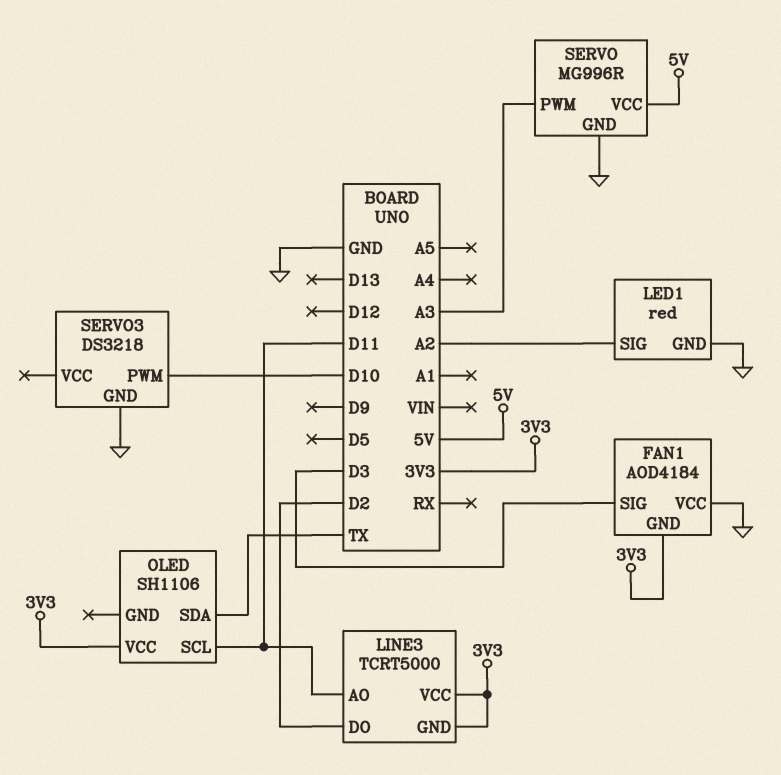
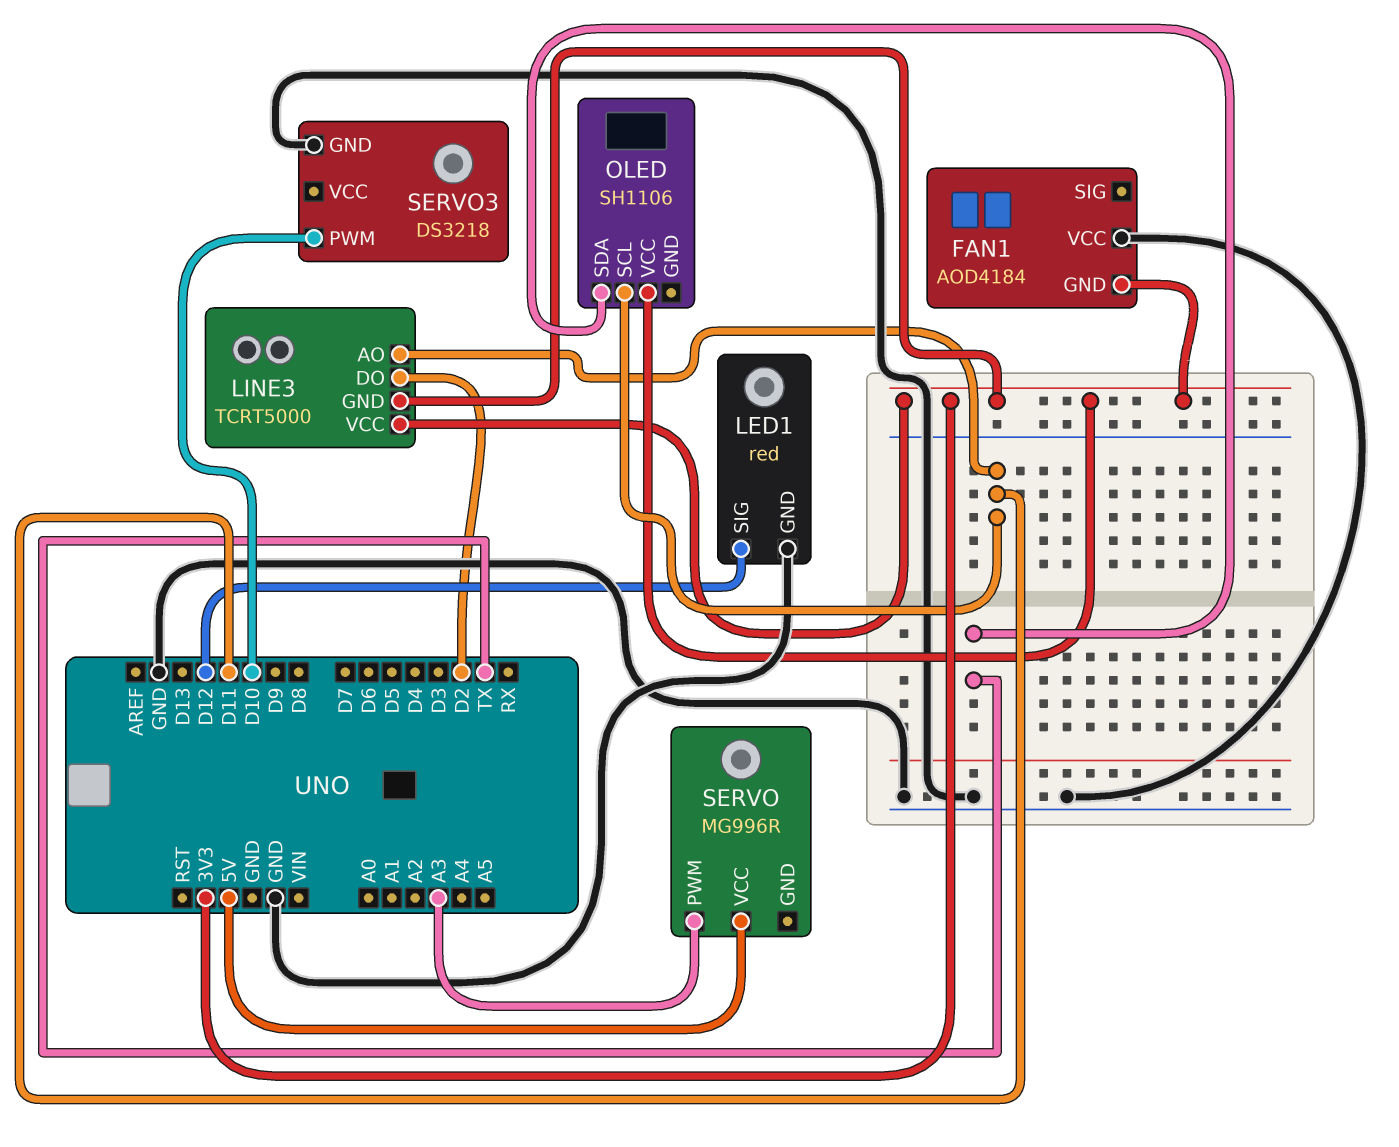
FAN1 pin SIG: D3 -> none
LED1 pin SIG: A2 -> D12
SERVO pin GND: GND -> none

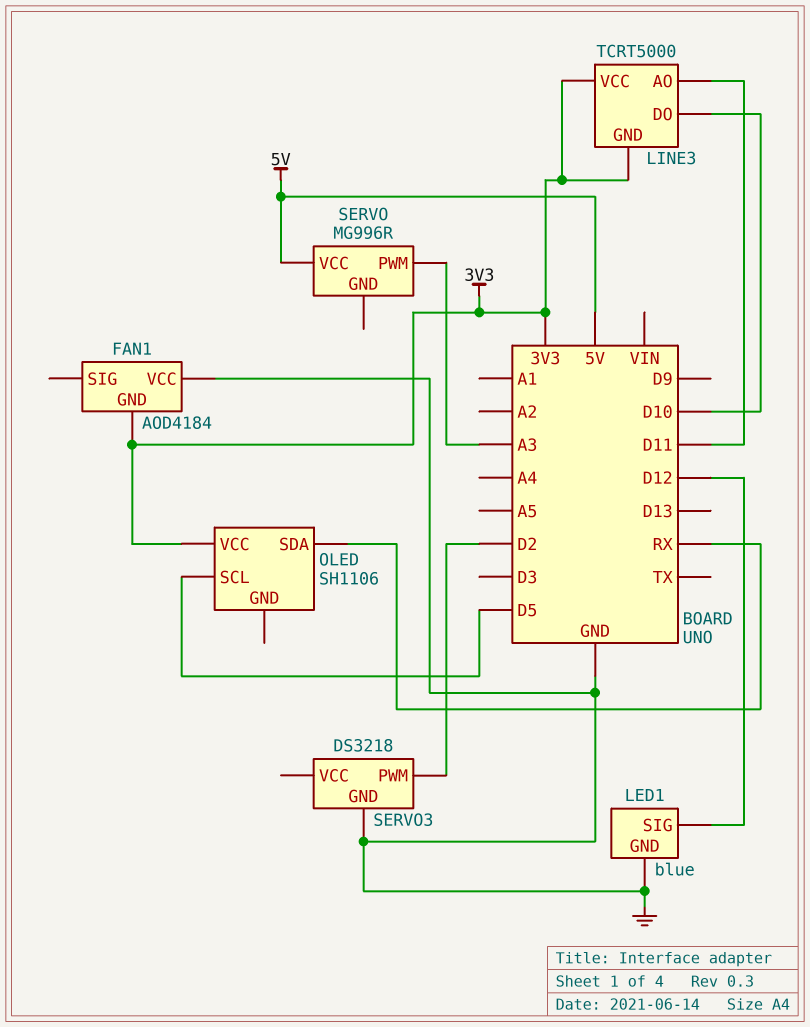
LED1: red -> blue
LINE3 pin DO: D2 -> D10
OLED pin SCL: D11 -> D5
OLED pin SDA: TX -> RX
SERVO3 pin PWM: D10 -> D2

